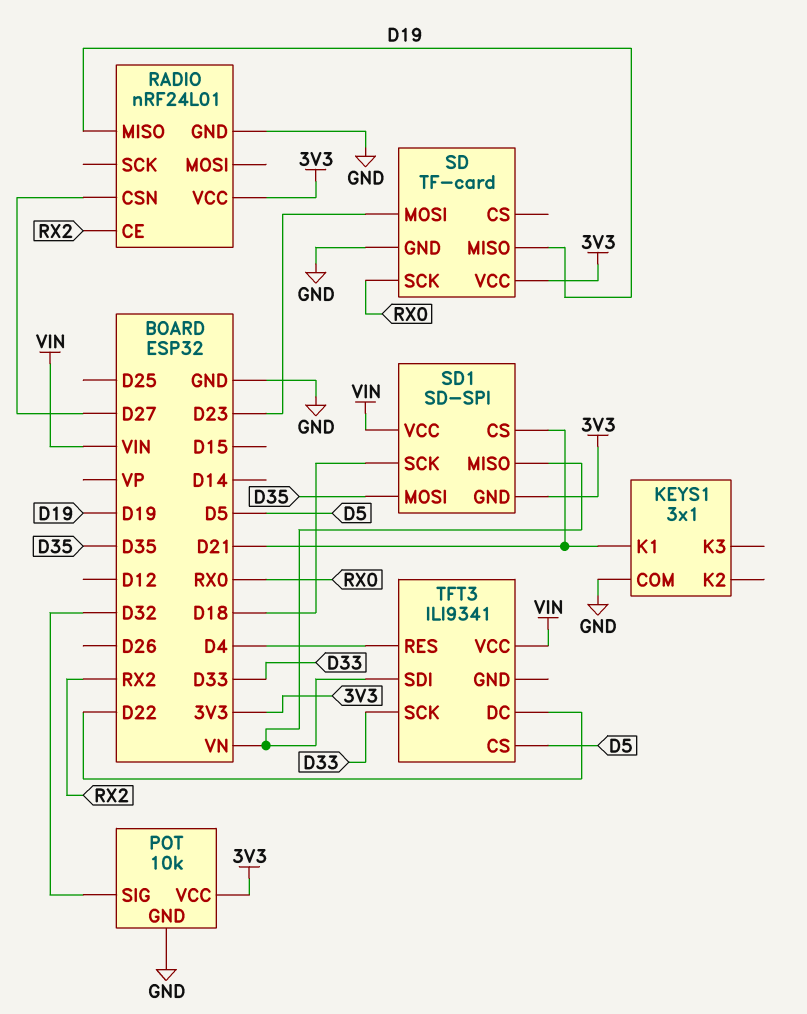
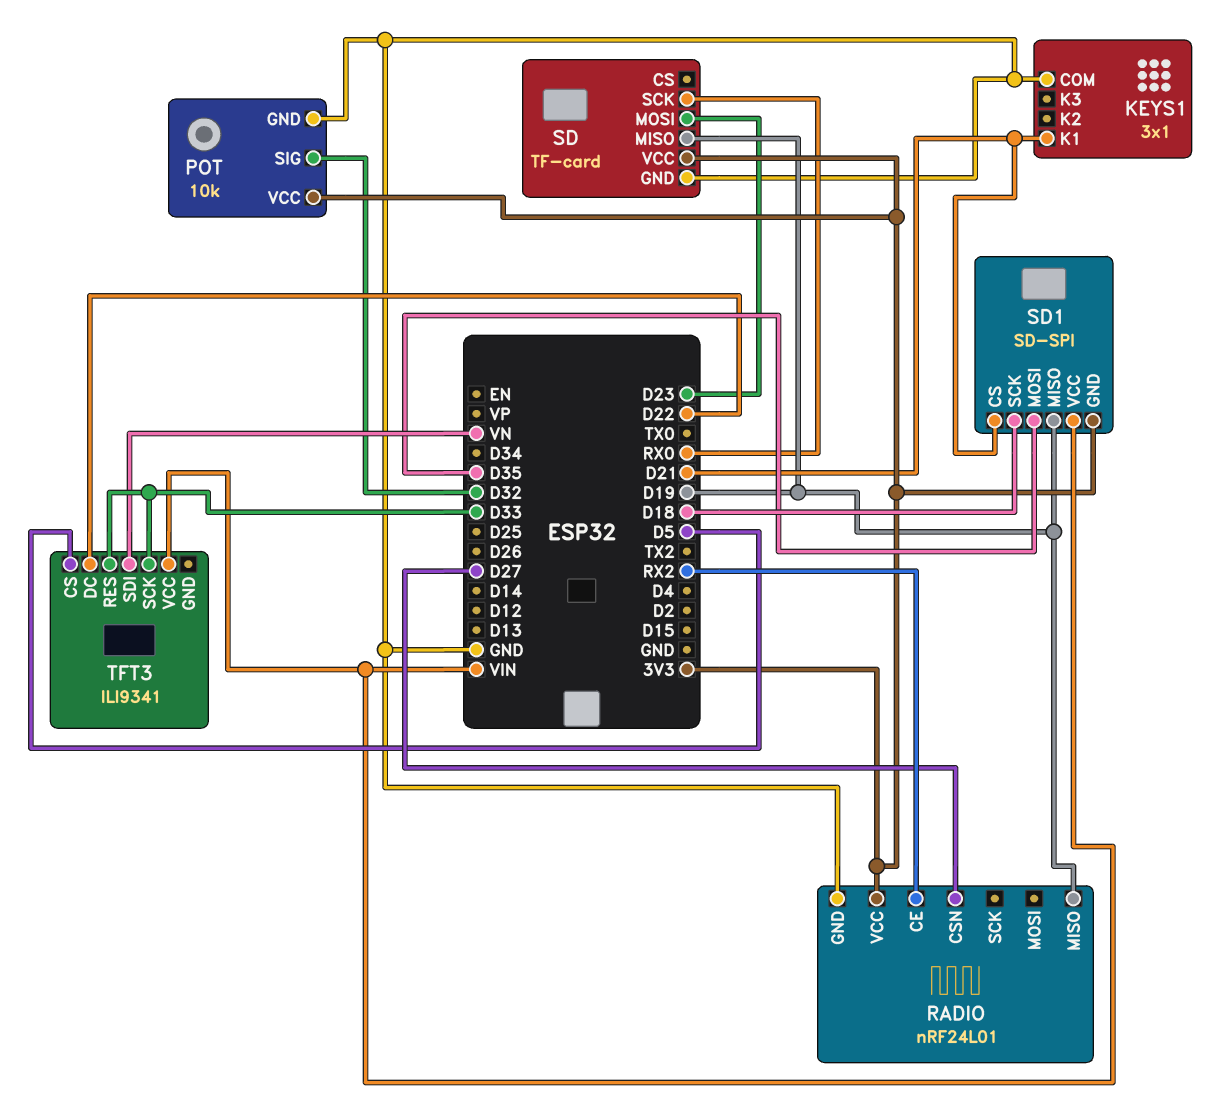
SD1 pin MISO: VN -> D19
TFT3 pin RES: D4 -> D33

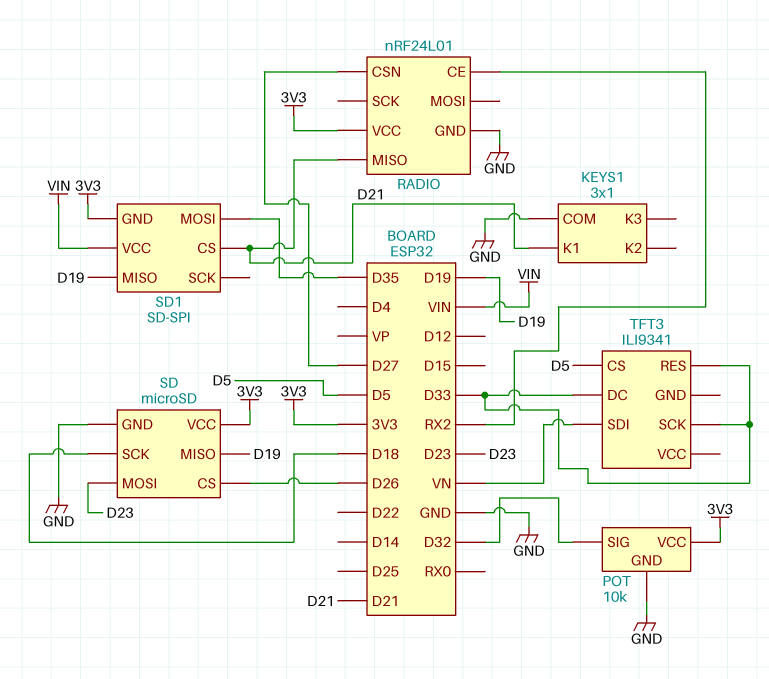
RADIO pin MISO: D19 -> D21
SD: TF-card -> microSD
SD pin CS: none -> D26
SD pin SCK: RX0 -> D18
SD1 pin SCK: D18 -> none
TFT3 pin DC: D22 -> D33
TFT3 pin VCC: VIN -> none

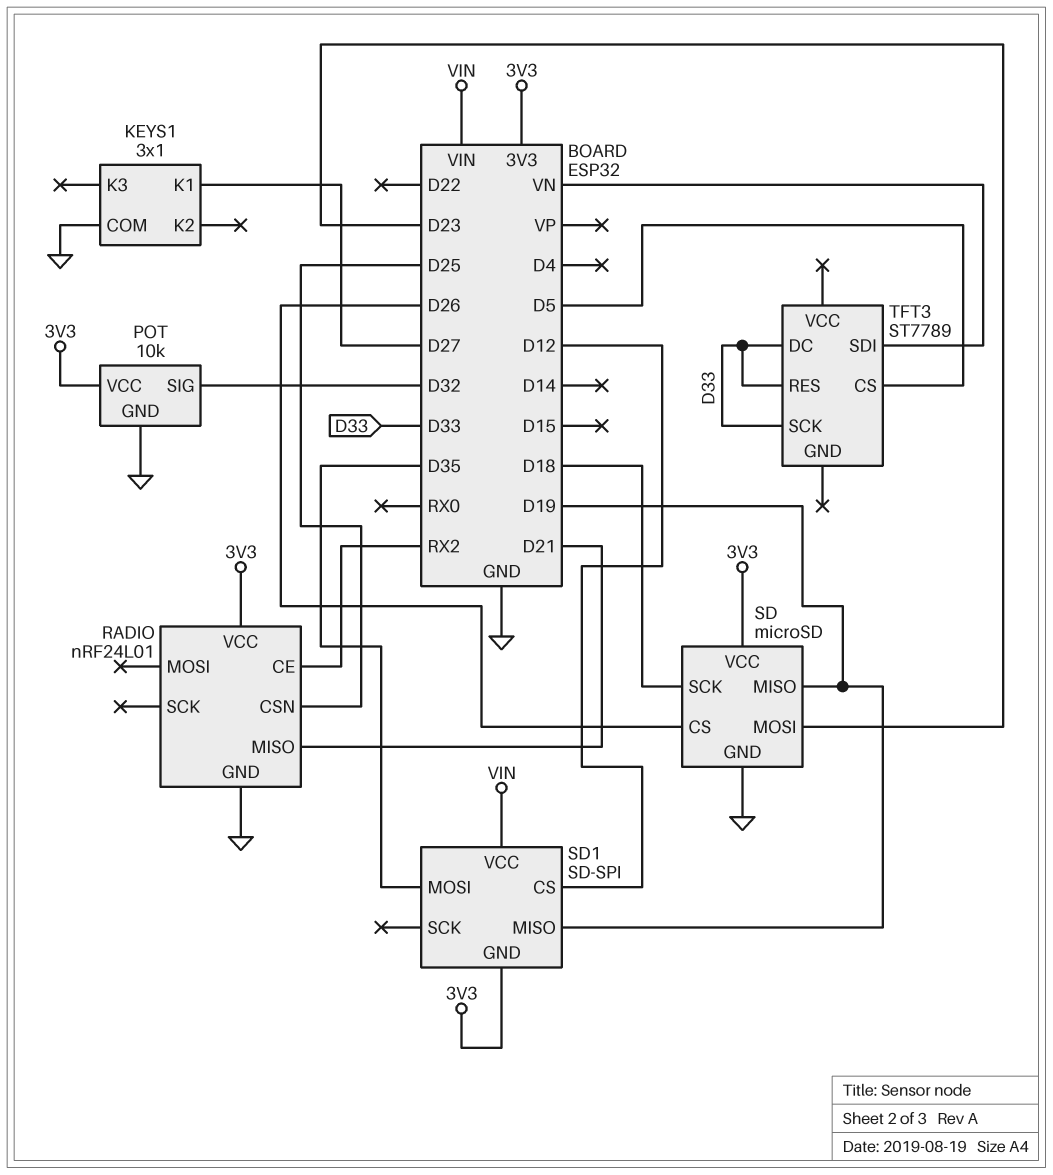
KEYS1 pin K1: D21 -> D27
RADIO pin CSN: D27 -> D25
SD1 pin CS: D21 -> D12
TFT3: ILI9341 -> ST7789

